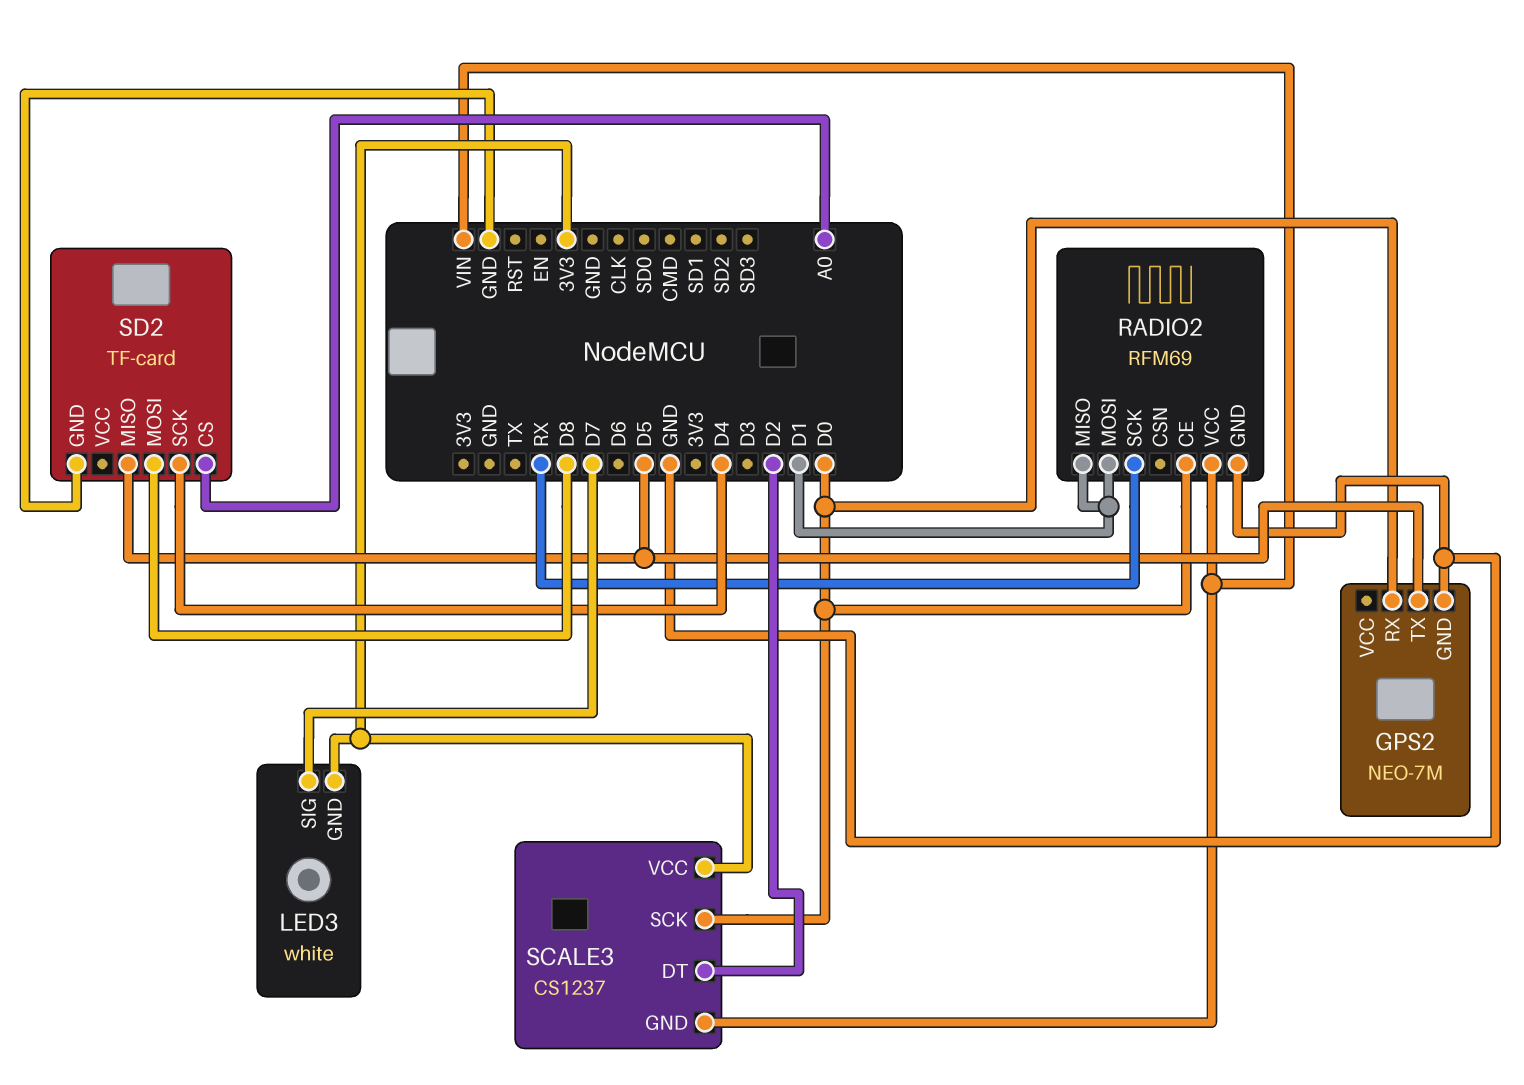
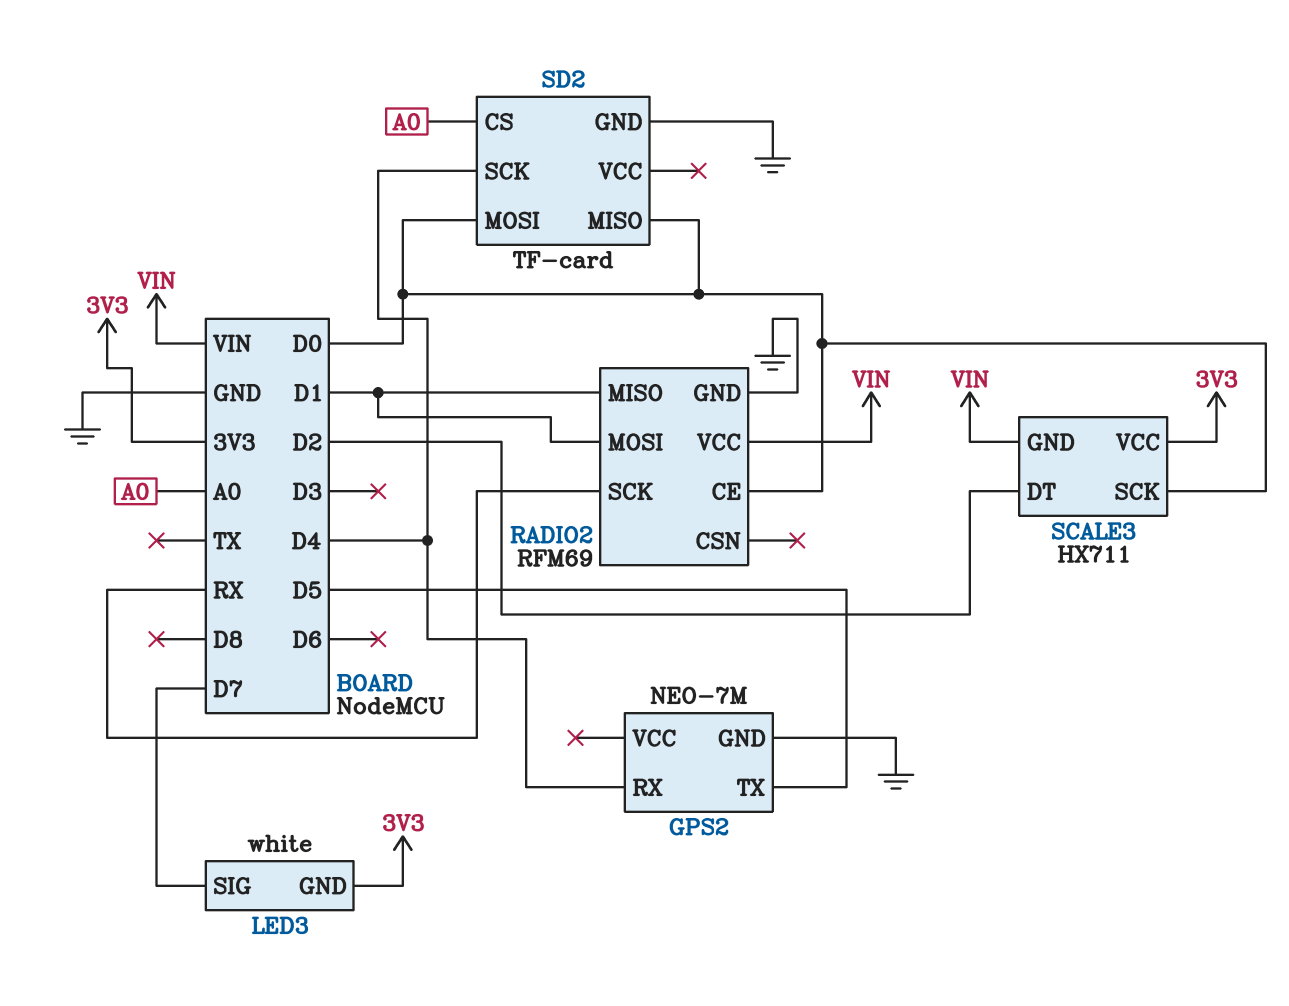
GPS2 pin RX: D0 -> D4
SCALE3: CS1237 -> HX711
SD2 pin MISO: D5 -> D0
SD2 pin MOSI: D8 -> D0

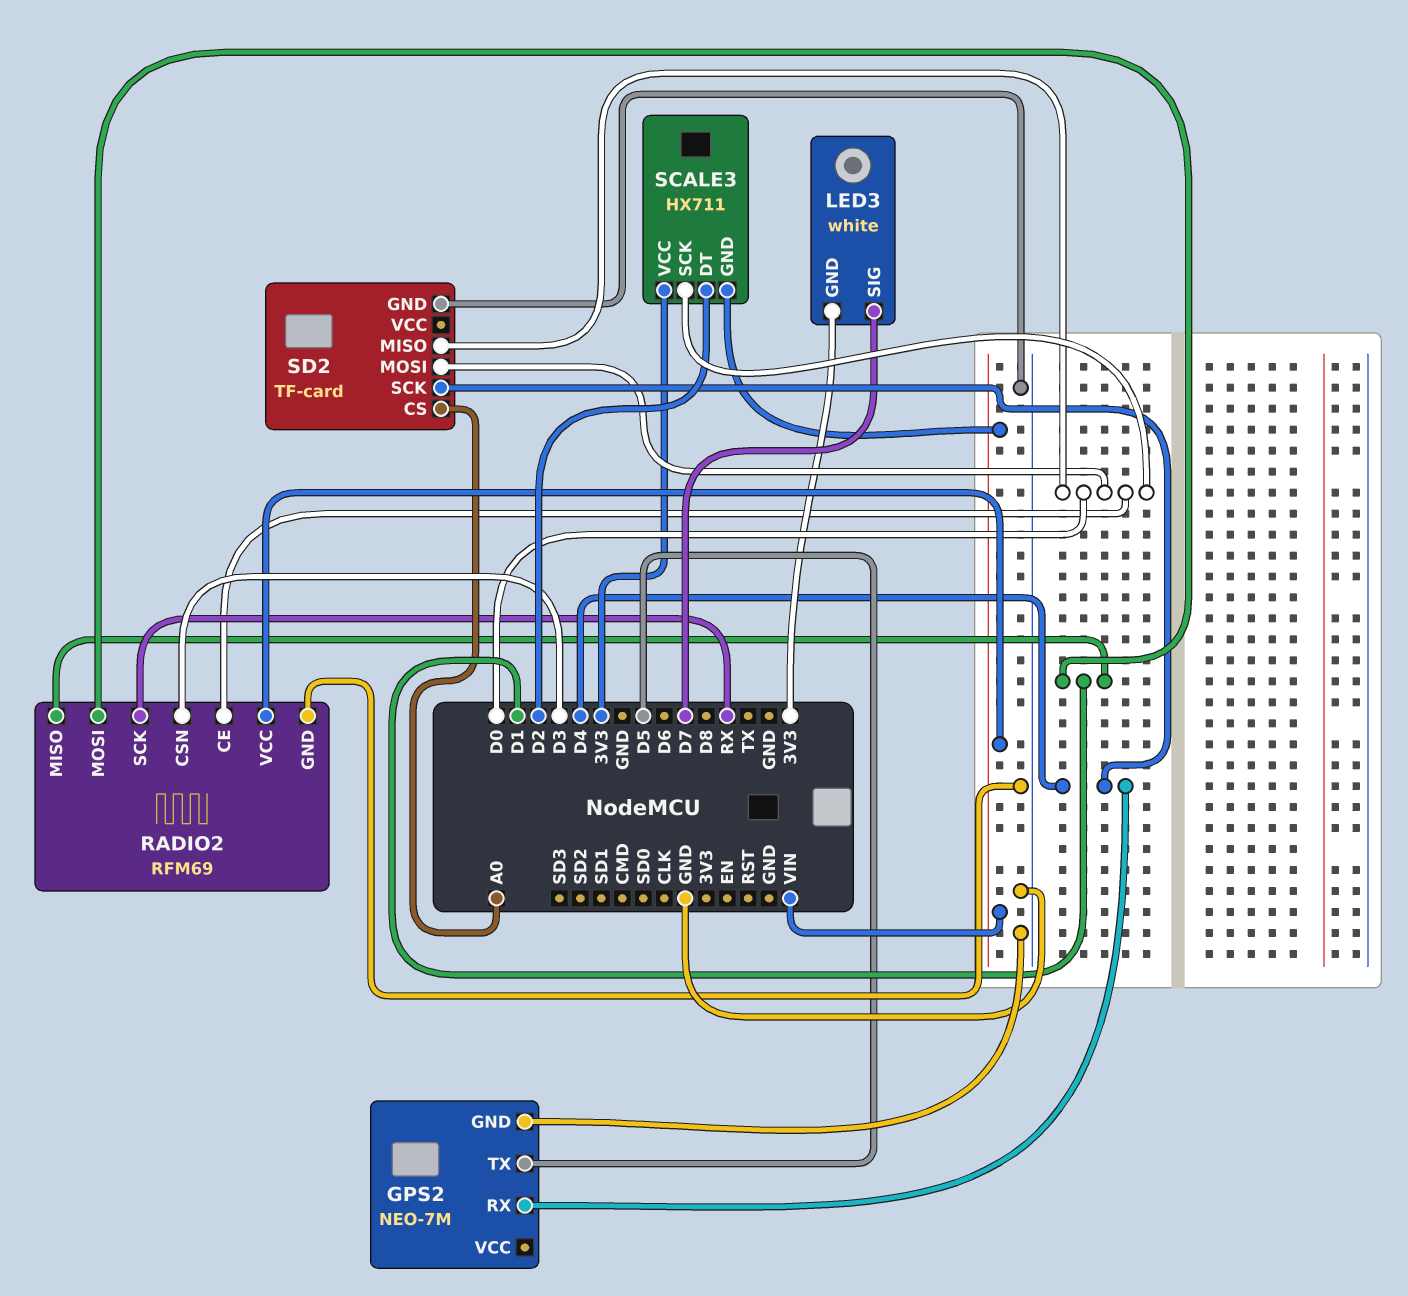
RADIO2 pin CSN: none -> D3

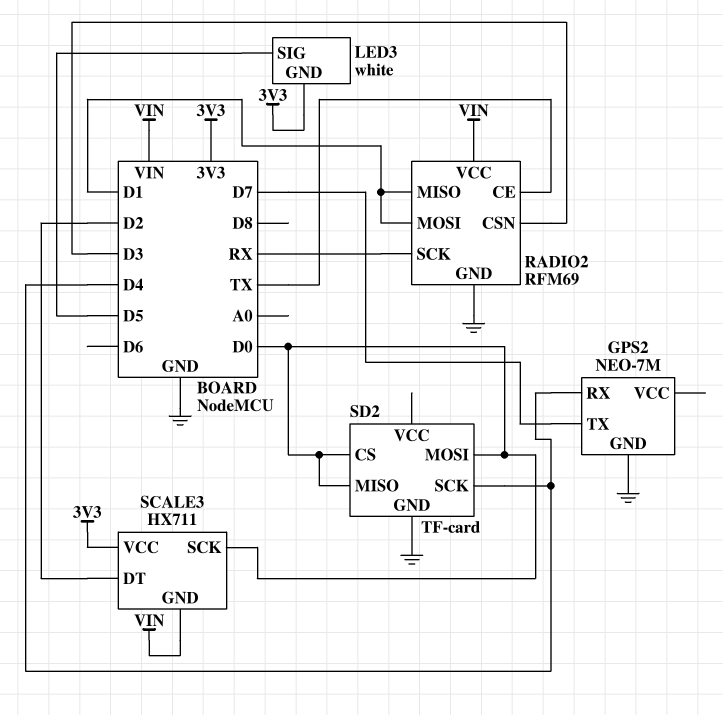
GPS2 pin TX: D5 -> D7
LED3 pin SIG: D7 -> D5
RADIO2 pin CE: D0 -> TX
SD2 pin CS: A0 -> D0

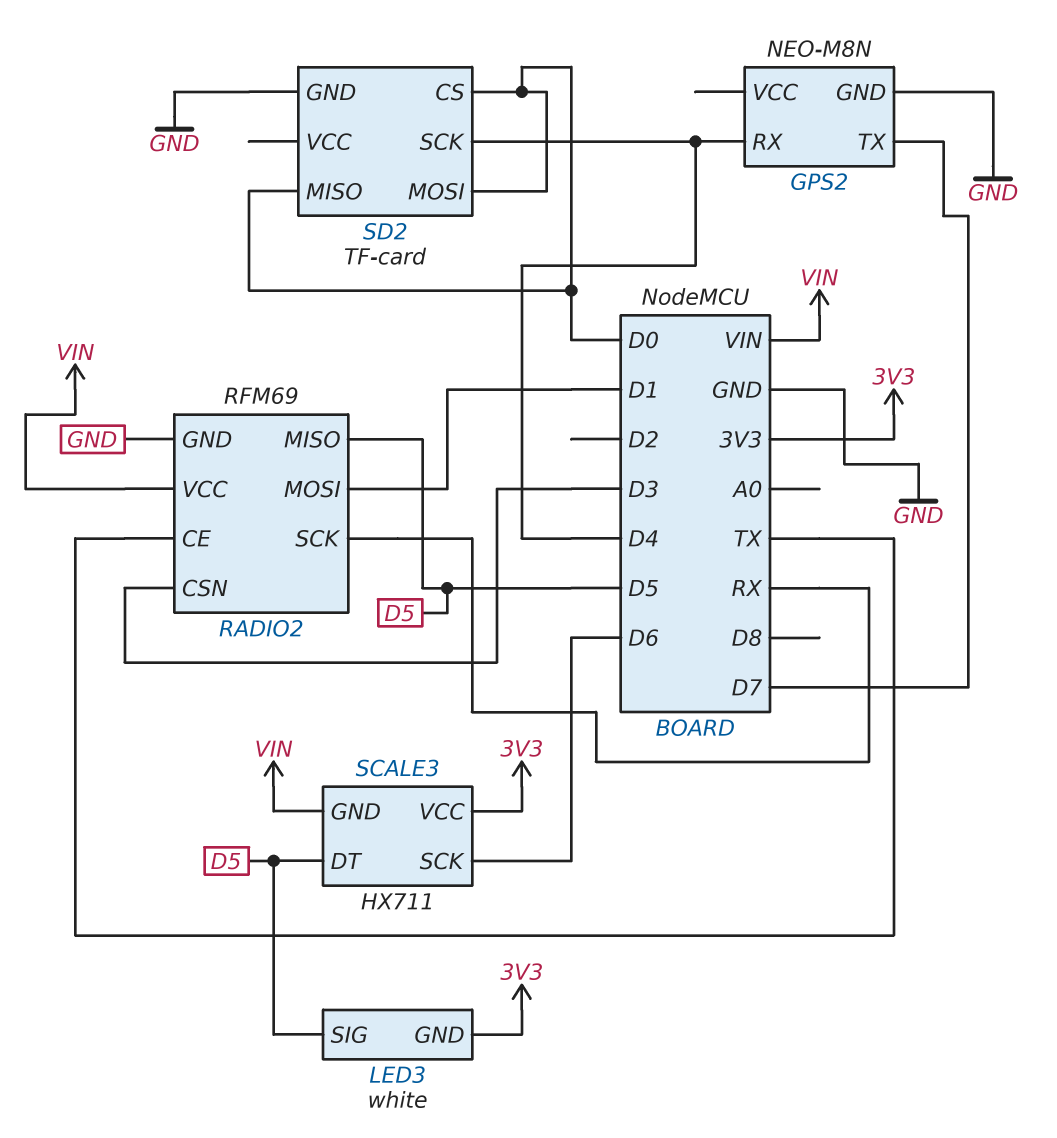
GPS2: NEO-7M -> NEO-M8N
RADIO2 pin MISO: D1 -> D5
SCALE3 pin DT: D2 -> D5
SCALE3 pin SCK: D0 -> D6

